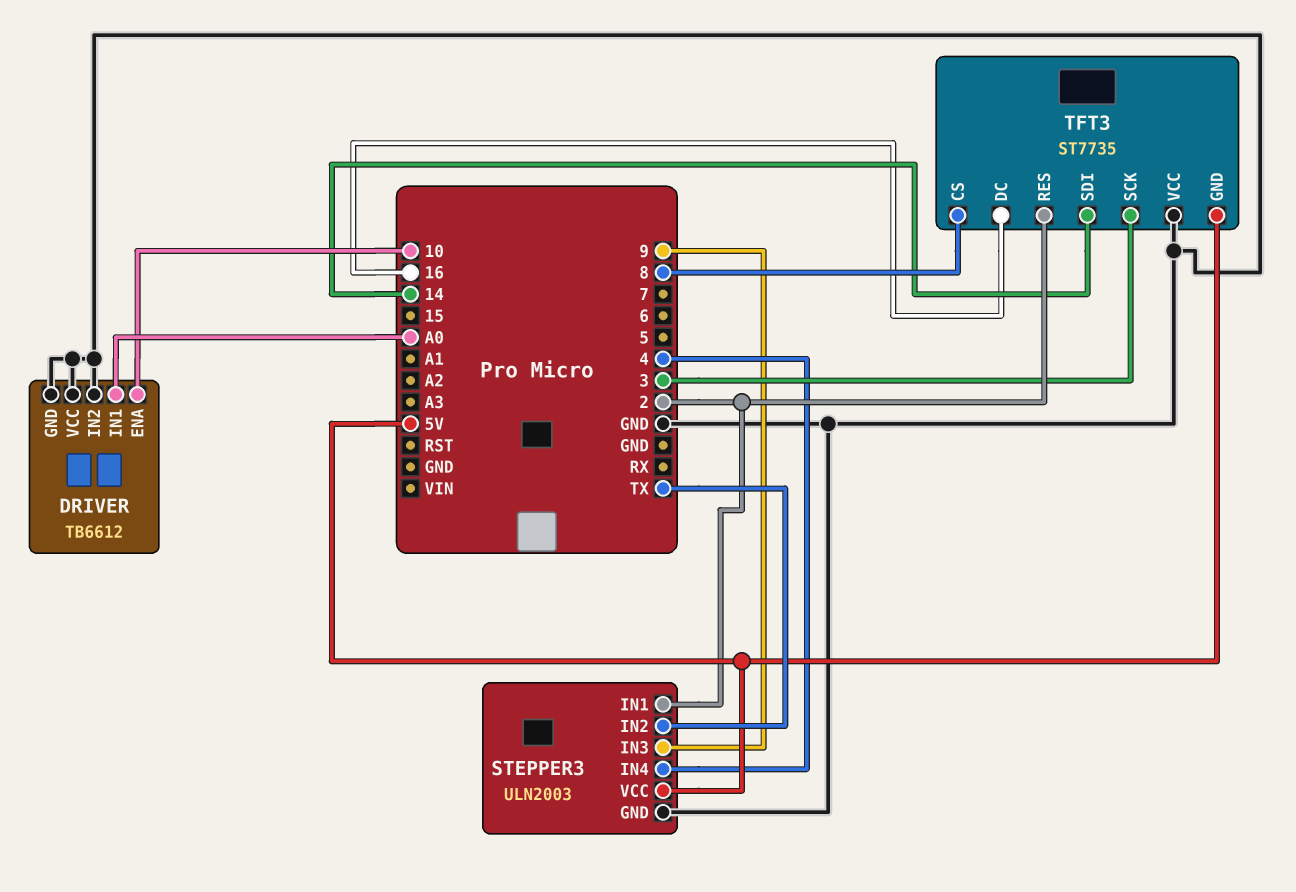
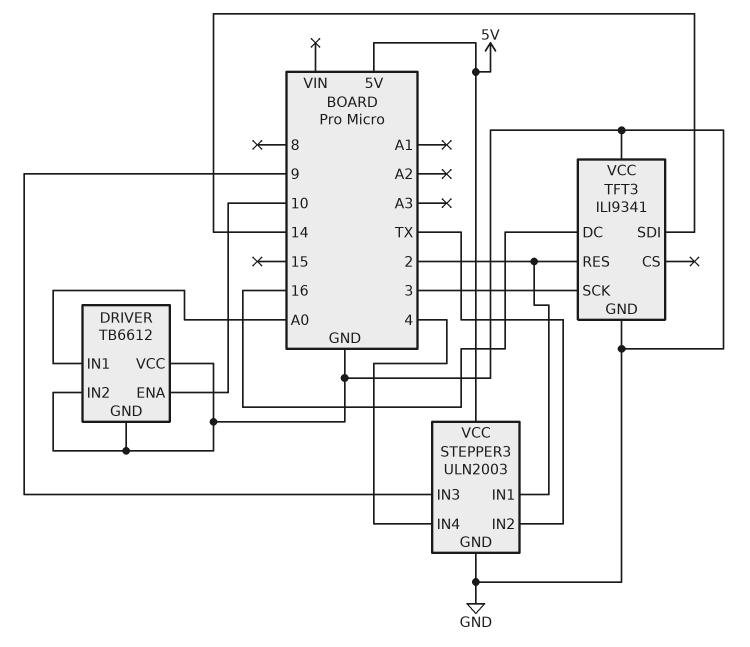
TFT3: ST7735 -> ILI9341
TFT3 pin CS: 8 -> none
TFT3 pin GND: 5V -> GND

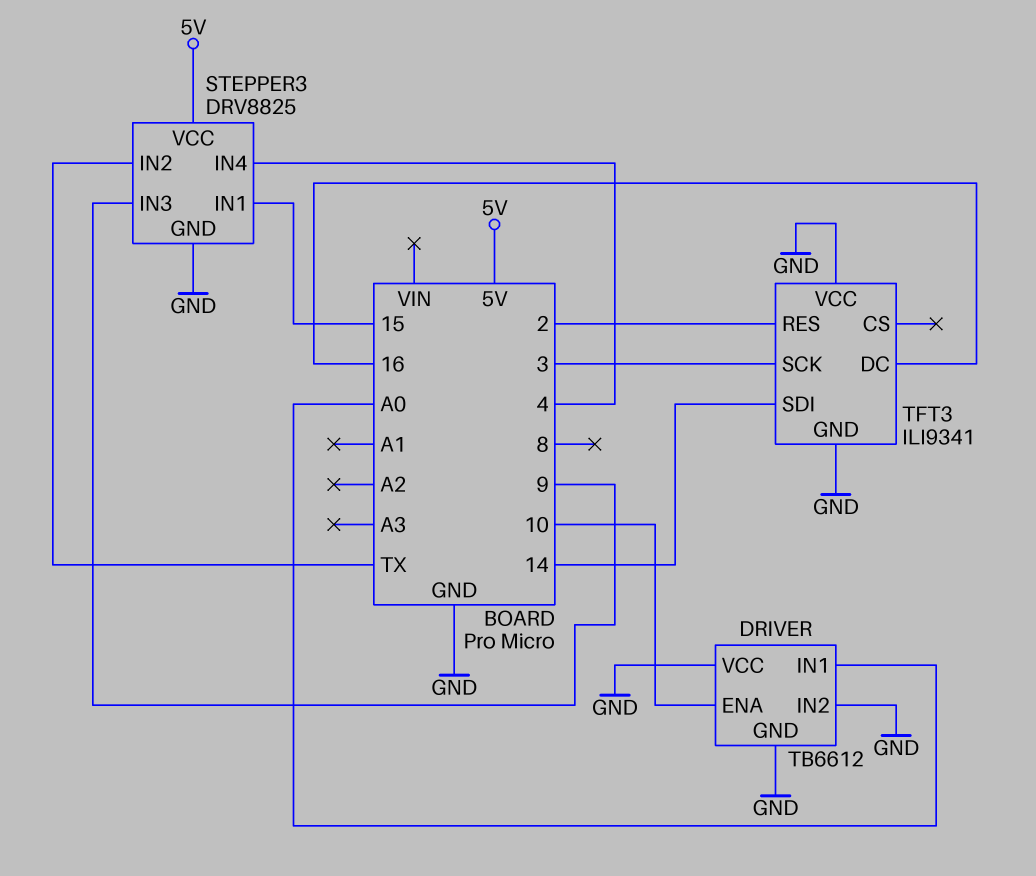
STEPPER3: ULN2003 -> DRV8825
STEPPER3 pin IN1: 2 -> 15

